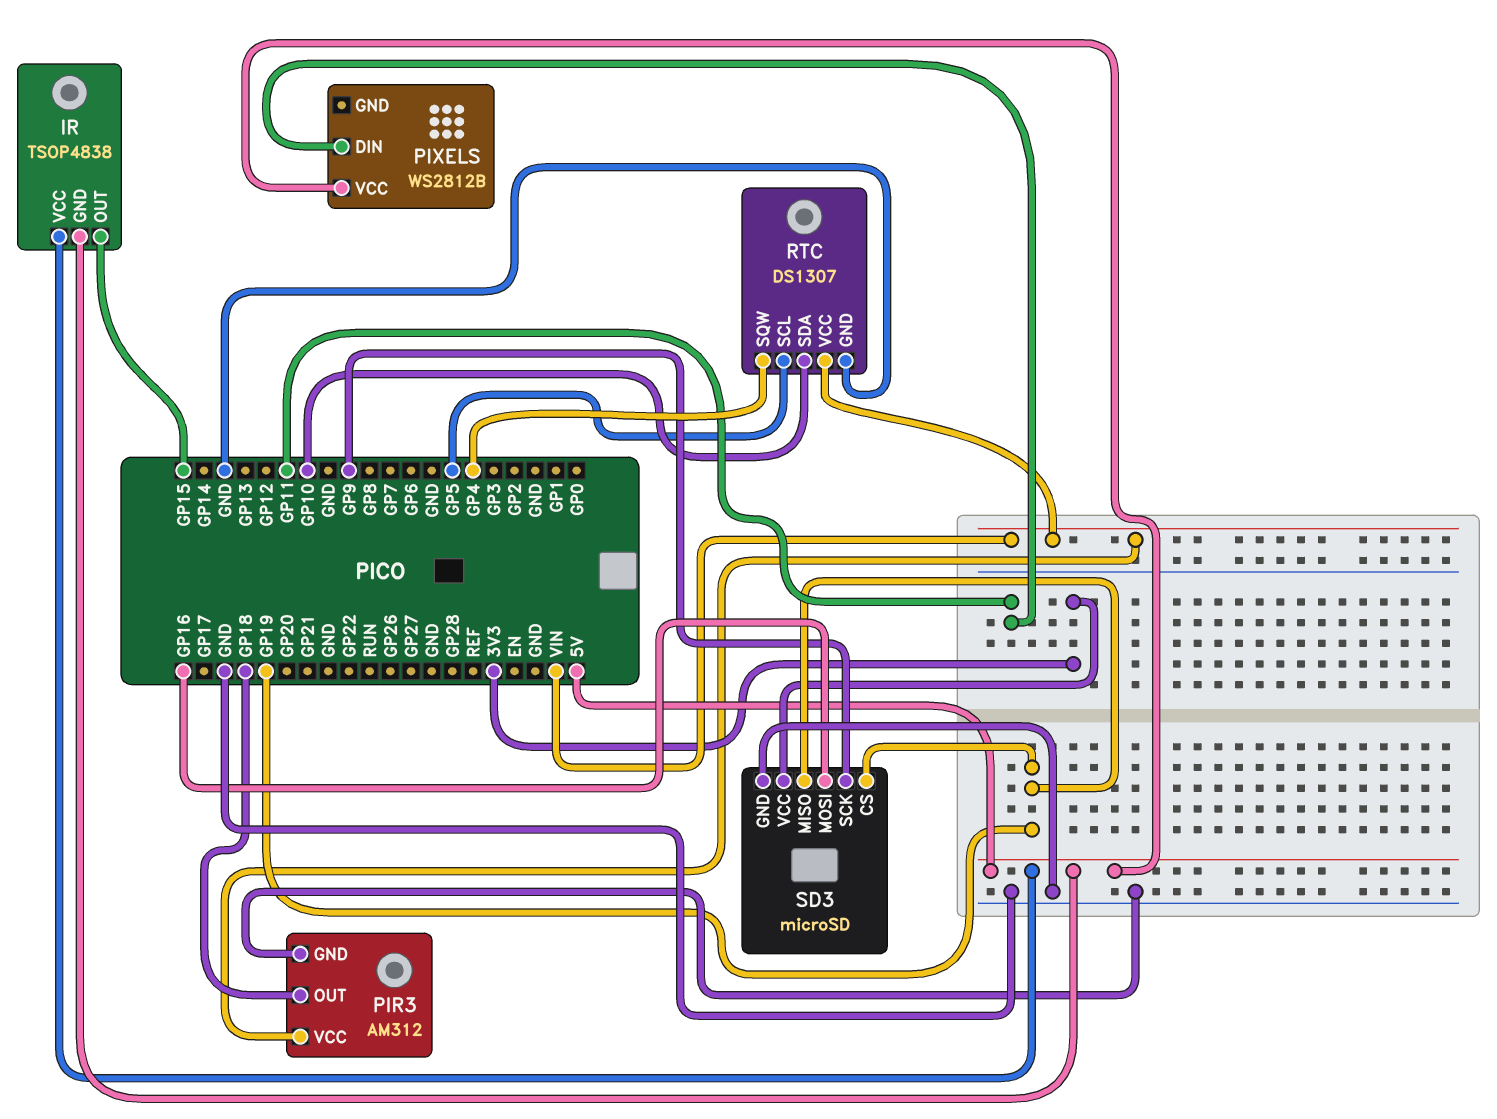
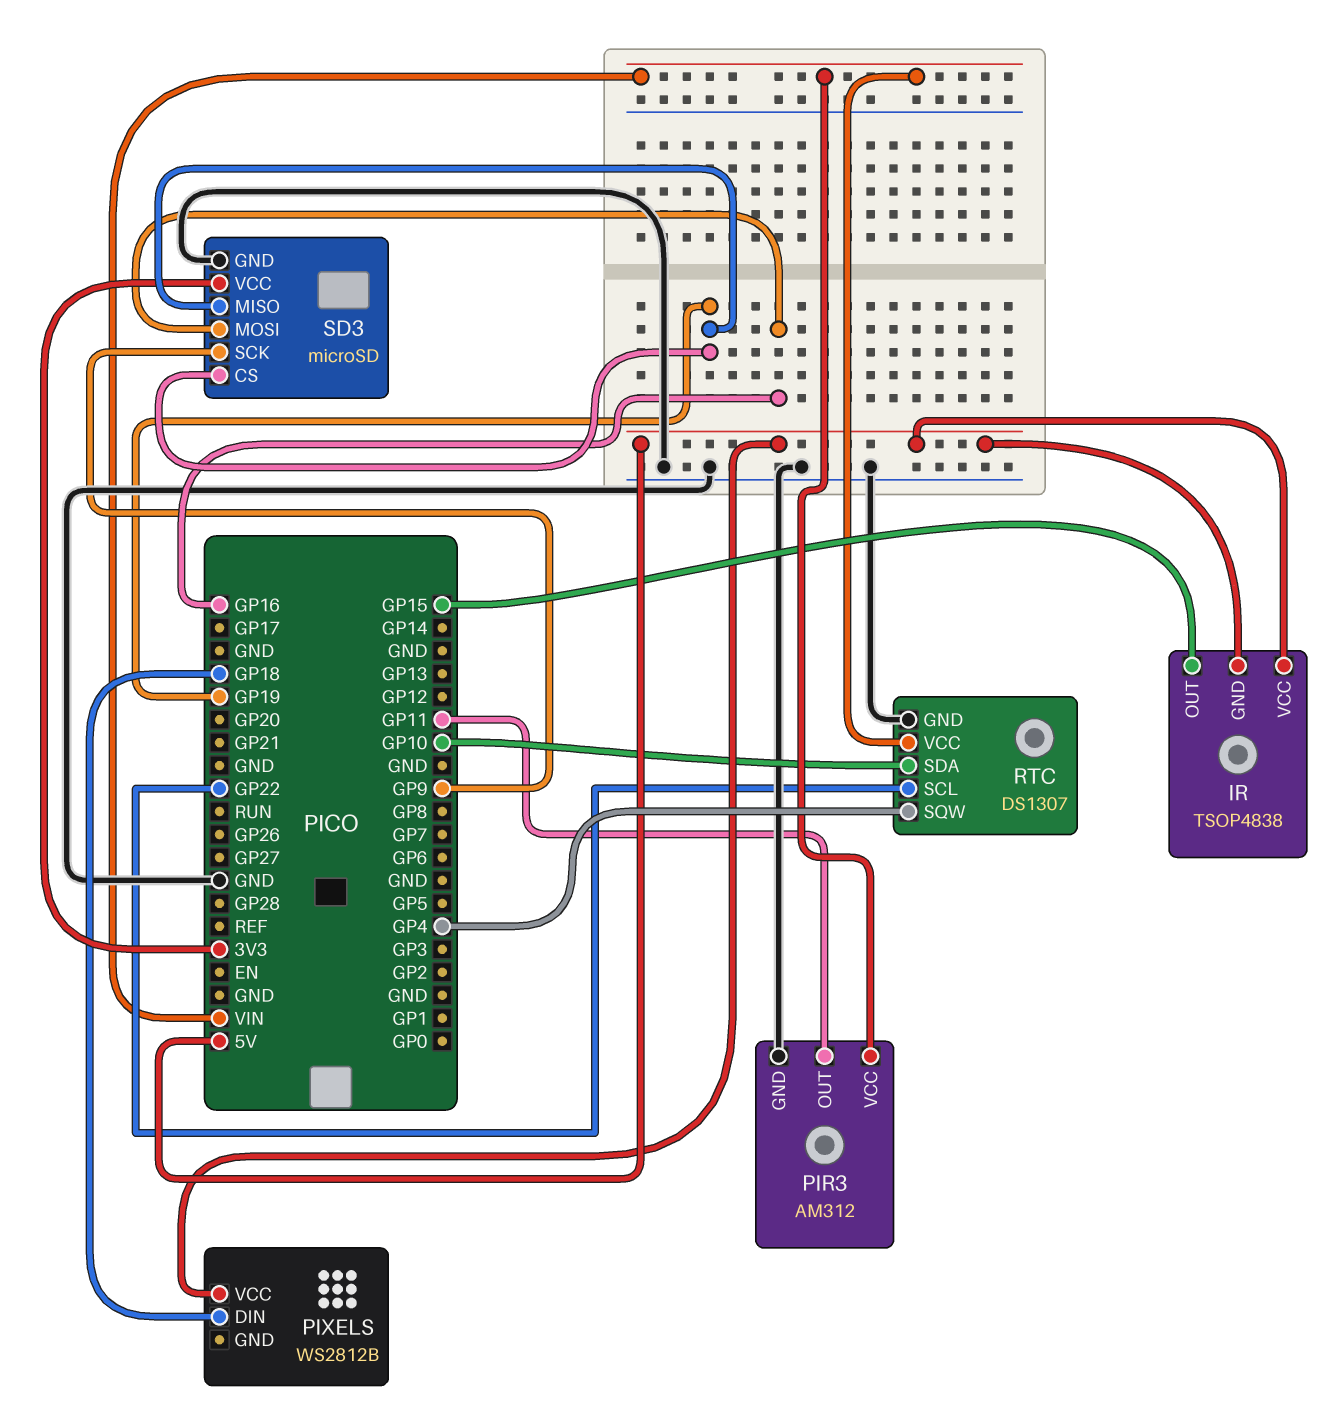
PIR3 pin OUT: GP18 -> GP11
PIXELS pin DIN: GP11 -> GP18
RTC pin SCL: GP5 -> GP22

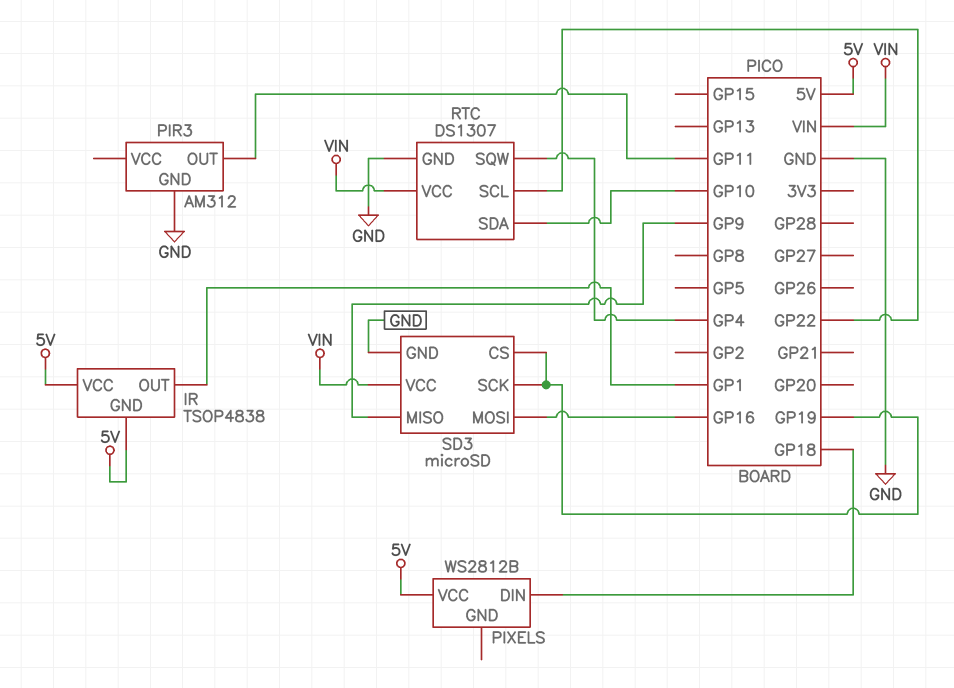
IR pin OUT: GP15 -> GP1
PIR3 pin VCC: VIN -> none
SD3 pin MISO: GP19 -> GP9
SD3 pin SCK: GP9 -> GP19
SD3 pin VCC: 3V3 -> VIN

